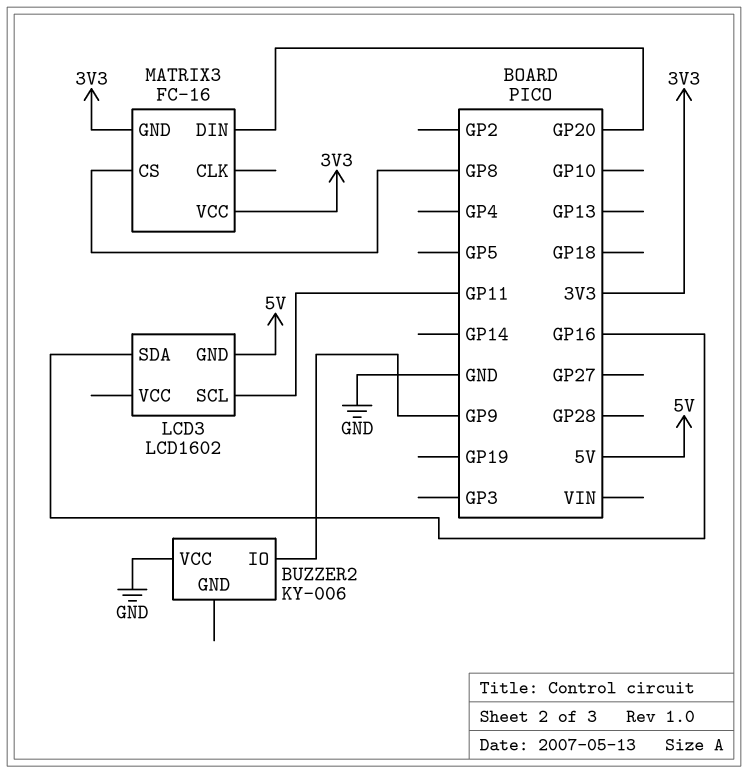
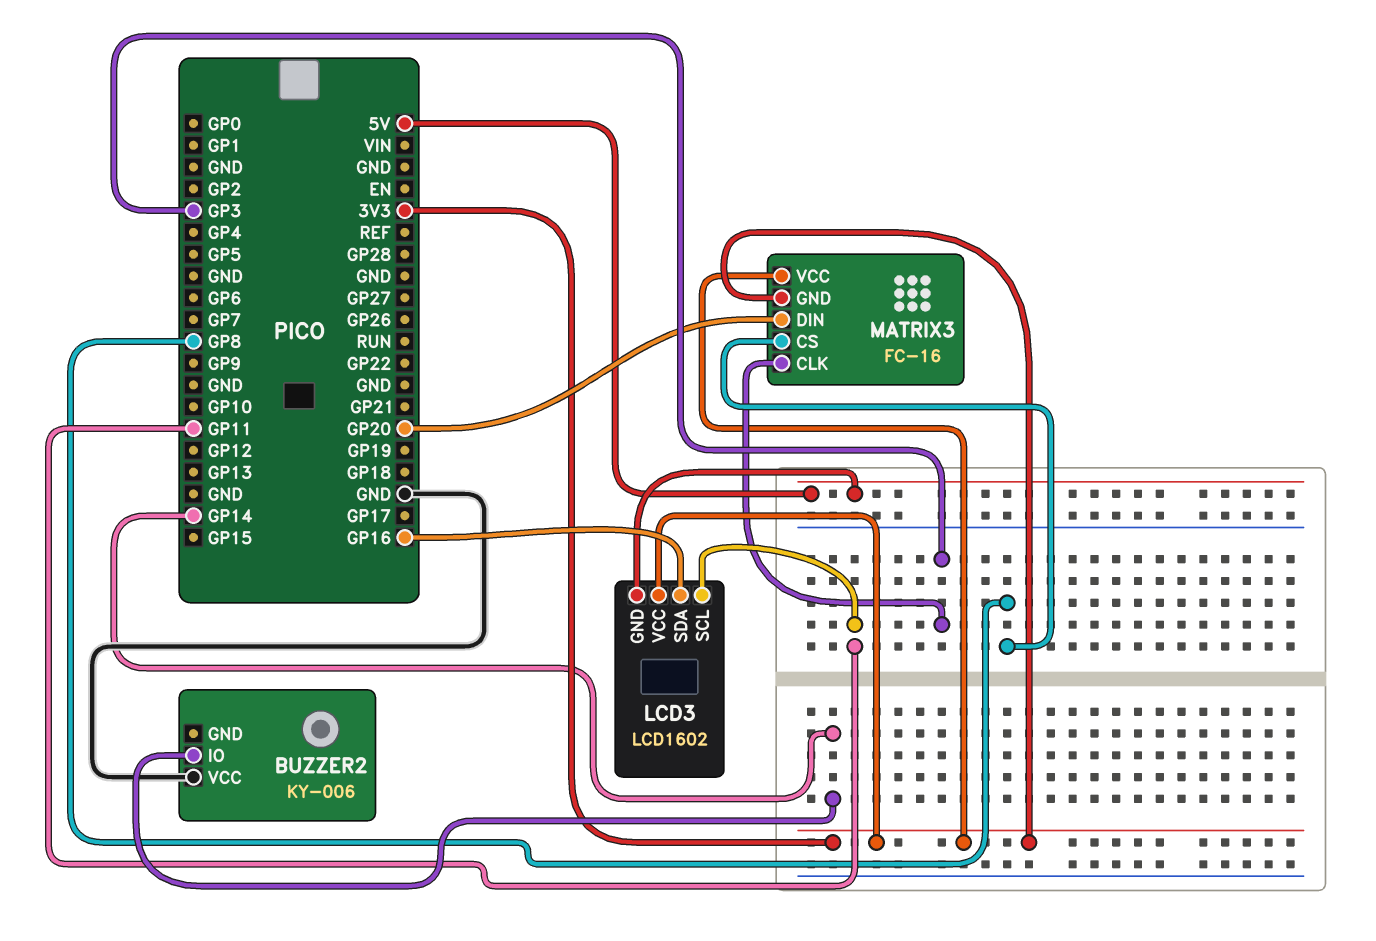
BUZZER2 pin IO: GP9 -> GP14
LCD3 pin VCC: none -> 3V3
MATRIX3 pin CLK: none -> GP3

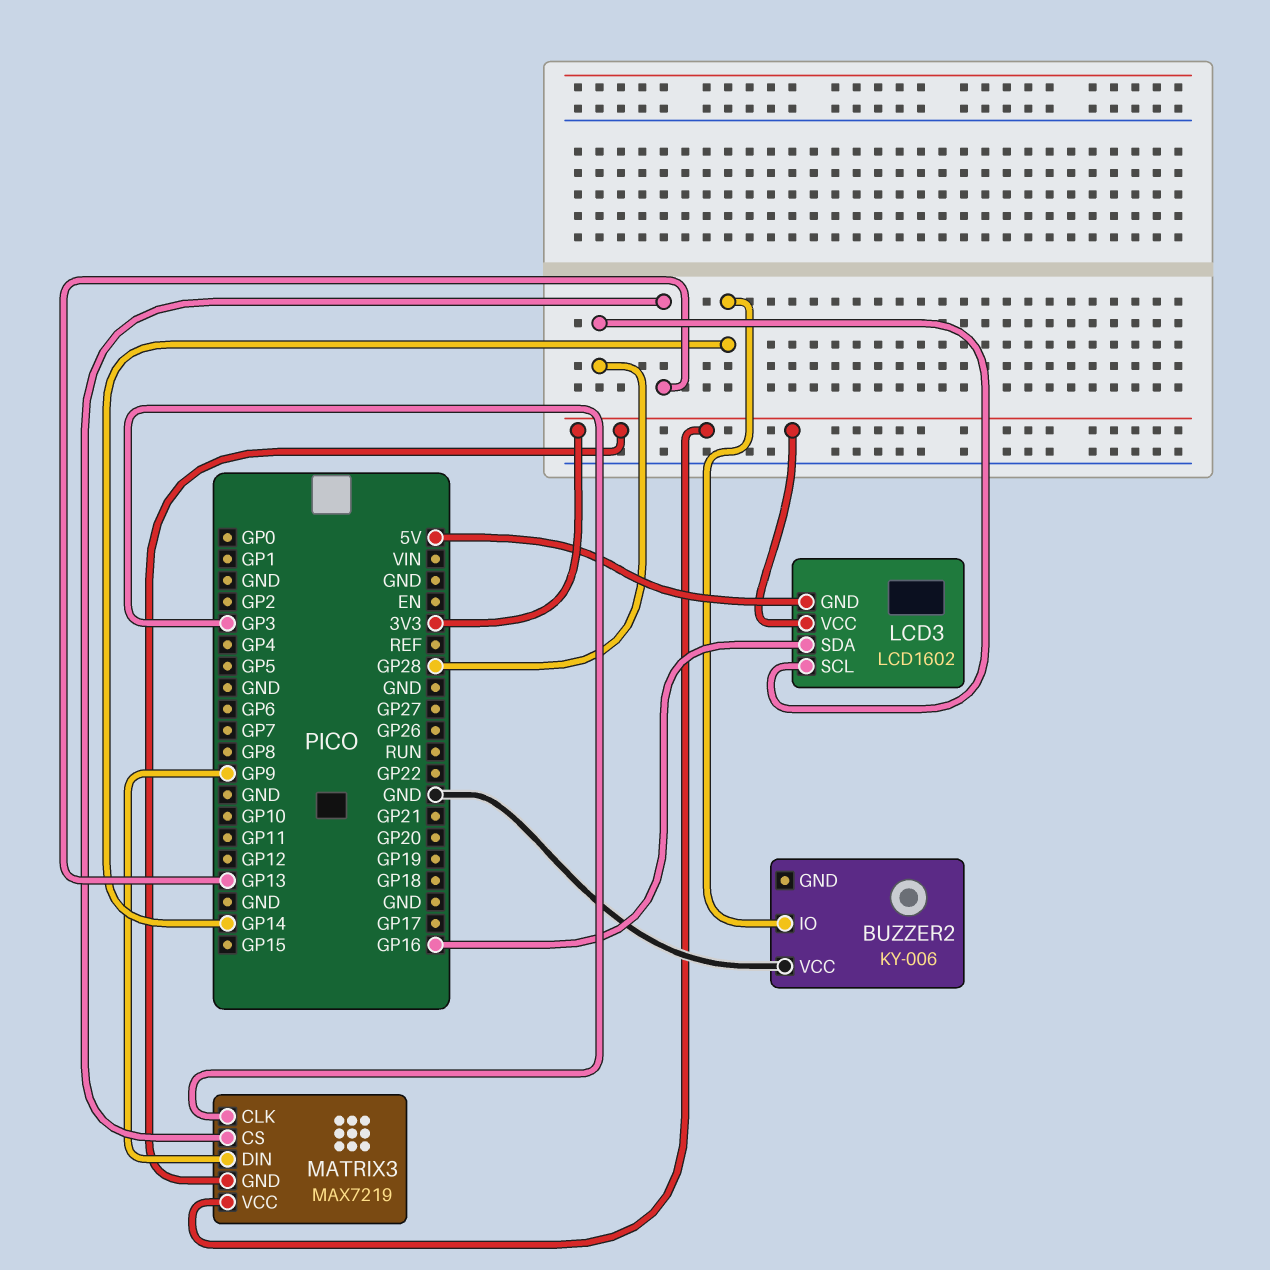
LCD3 pin SCL: GP11 -> GP28
MATRIX3: FC-16 -> MAX7219
MATRIX3 pin CS: GP8 -> GP13
MATRIX3 pin DIN: GP20 -> GP9

